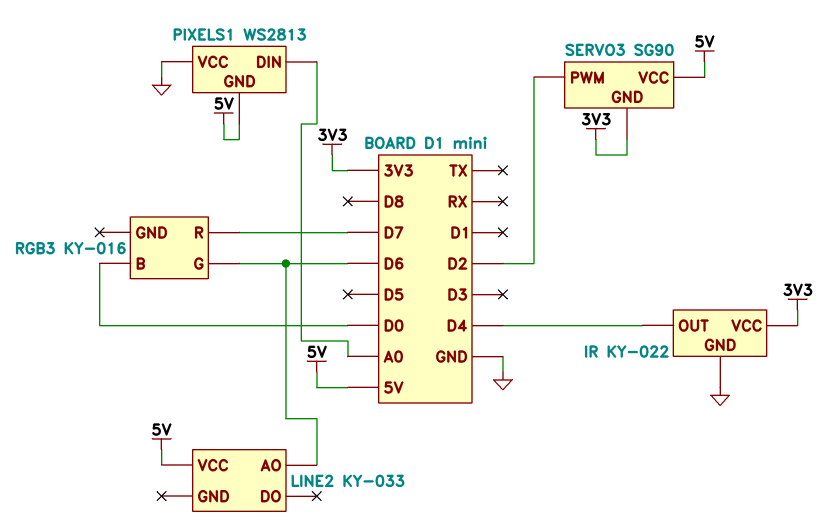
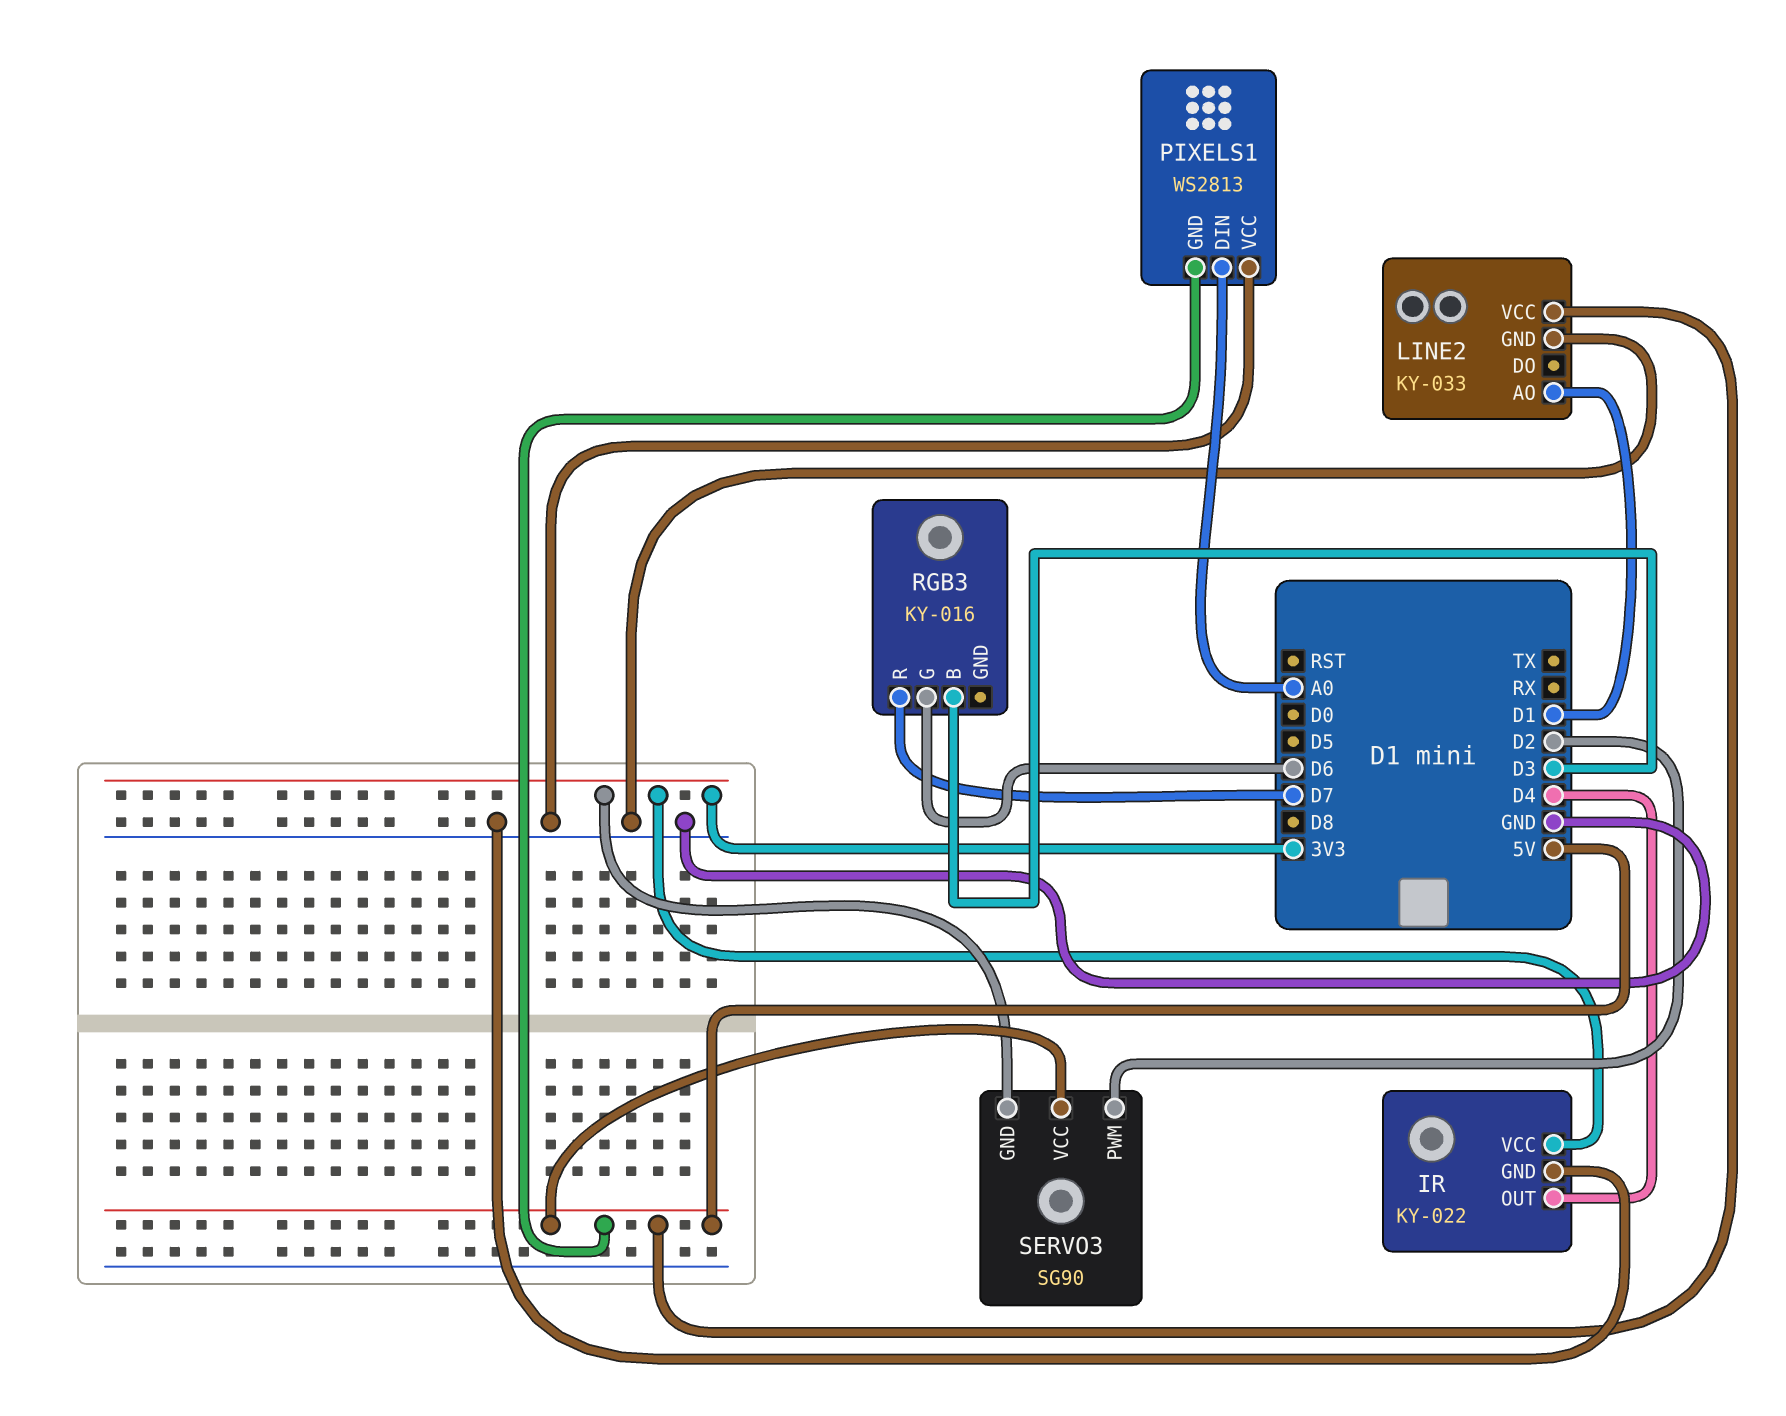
LINE2 pin AO: D6 -> D1
LINE2 pin GND: none -> GND
RGB3 pin B: D0 -> D3

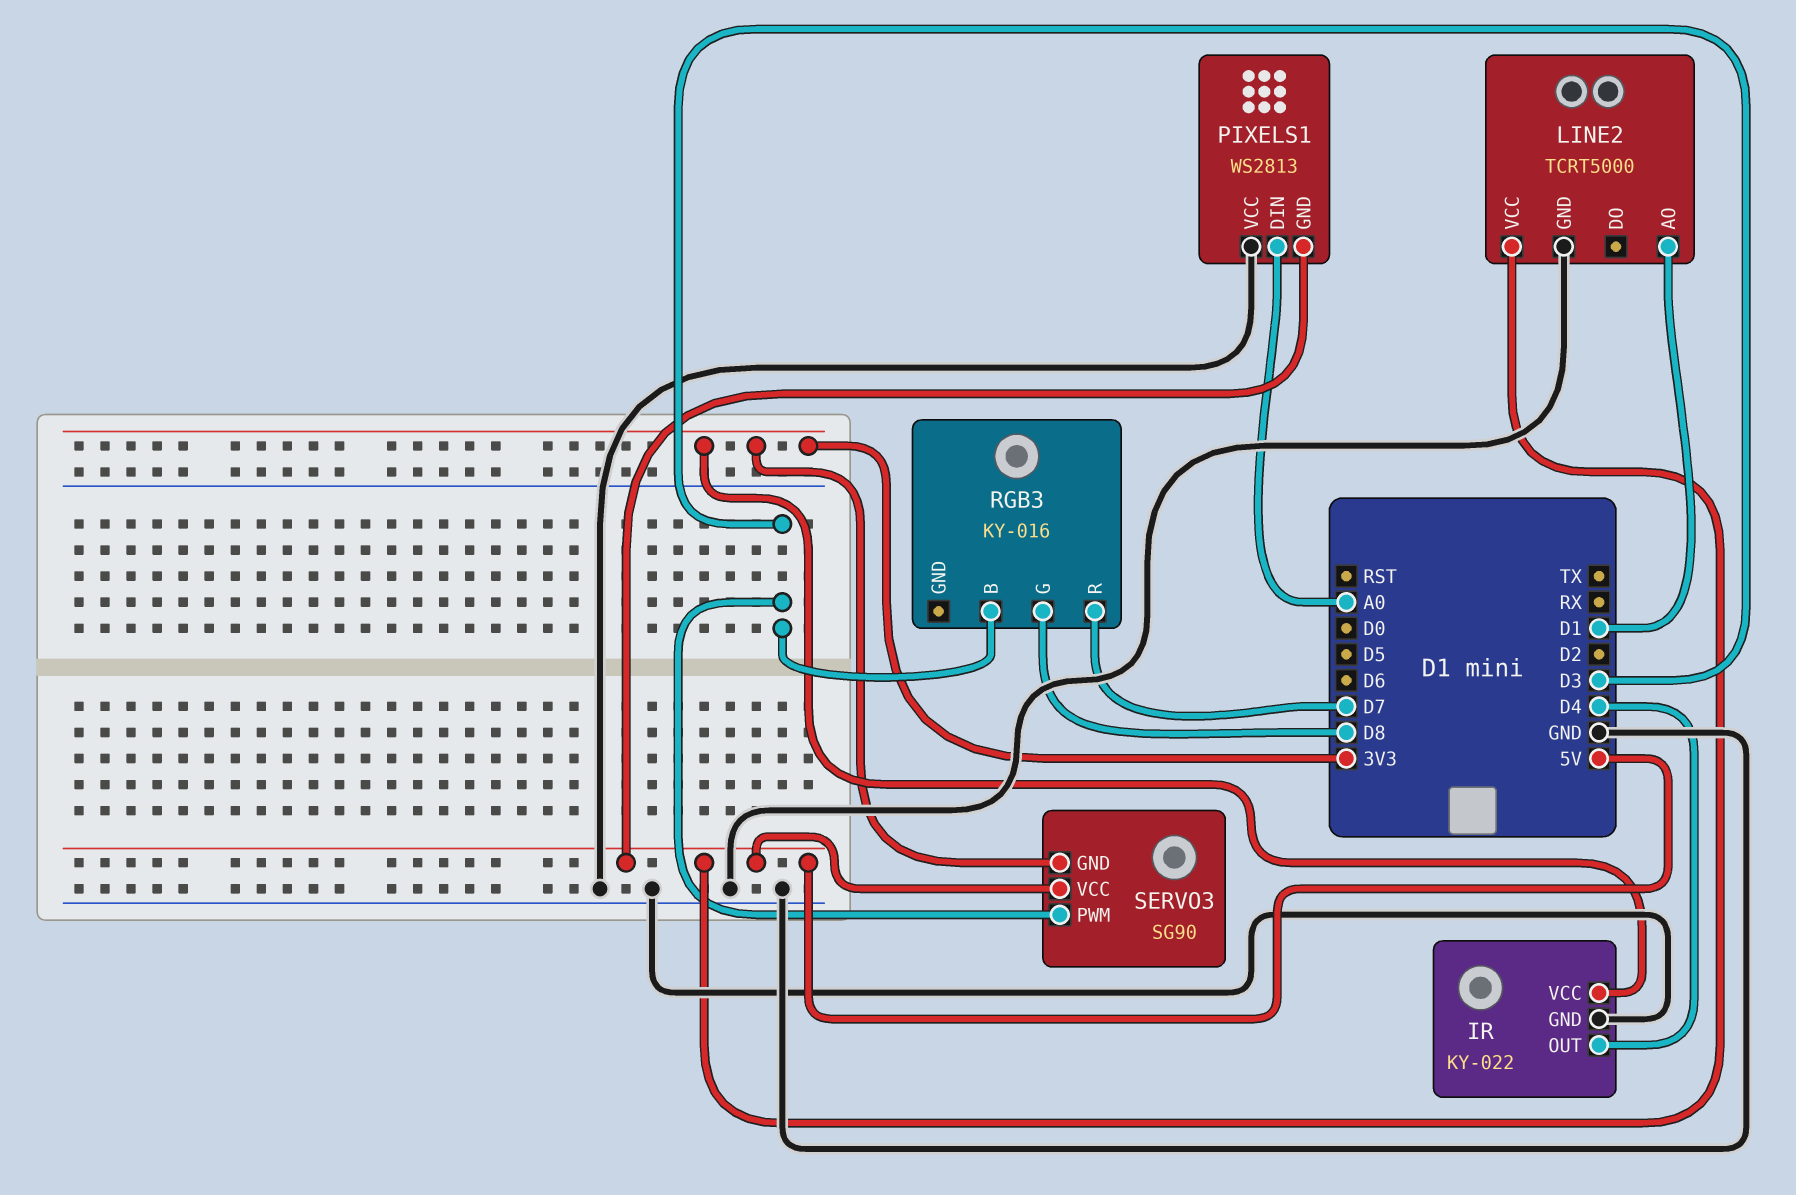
LINE2: KY-033 -> TCRT5000
RGB3 pin G: D6 -> D8
SERVO3 pin PWM: D2 -> D3

